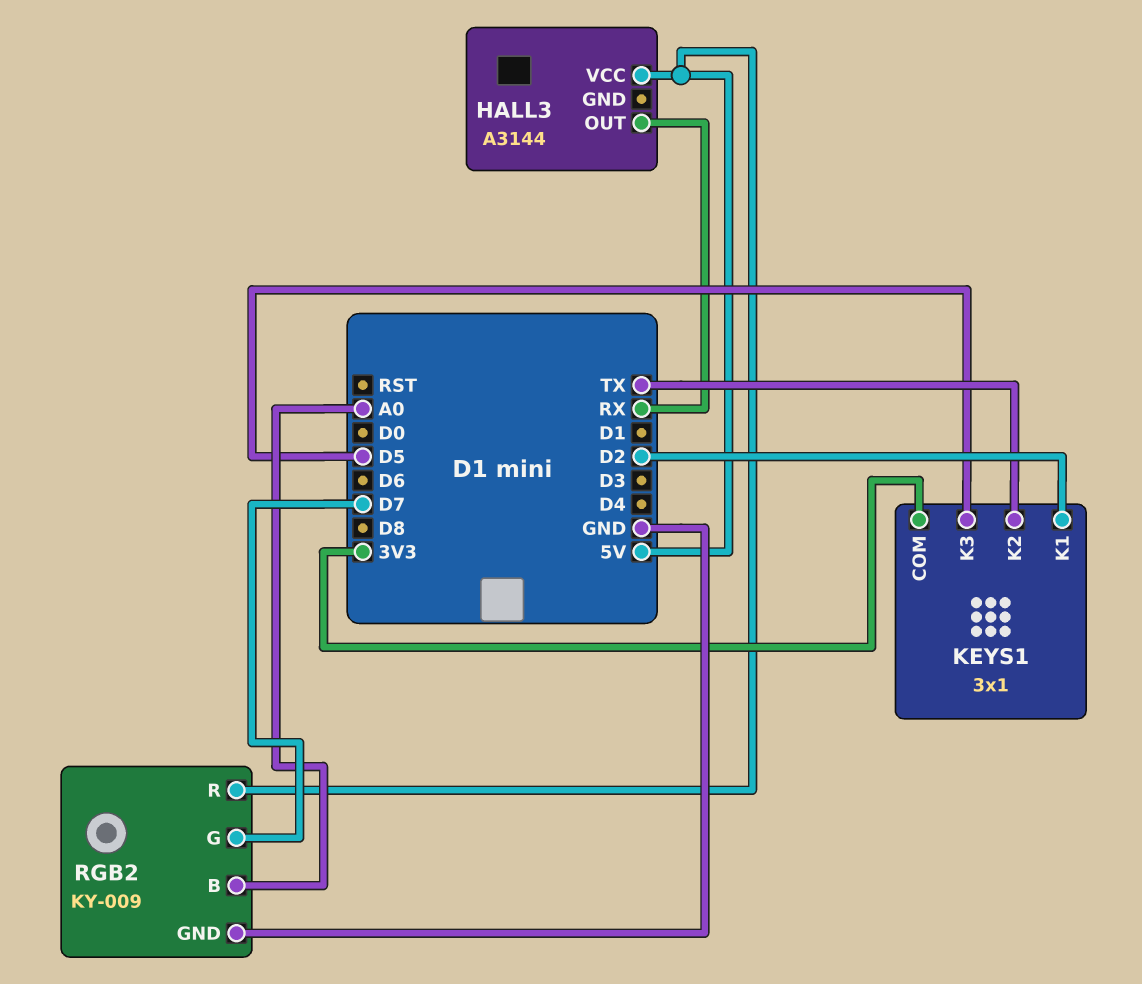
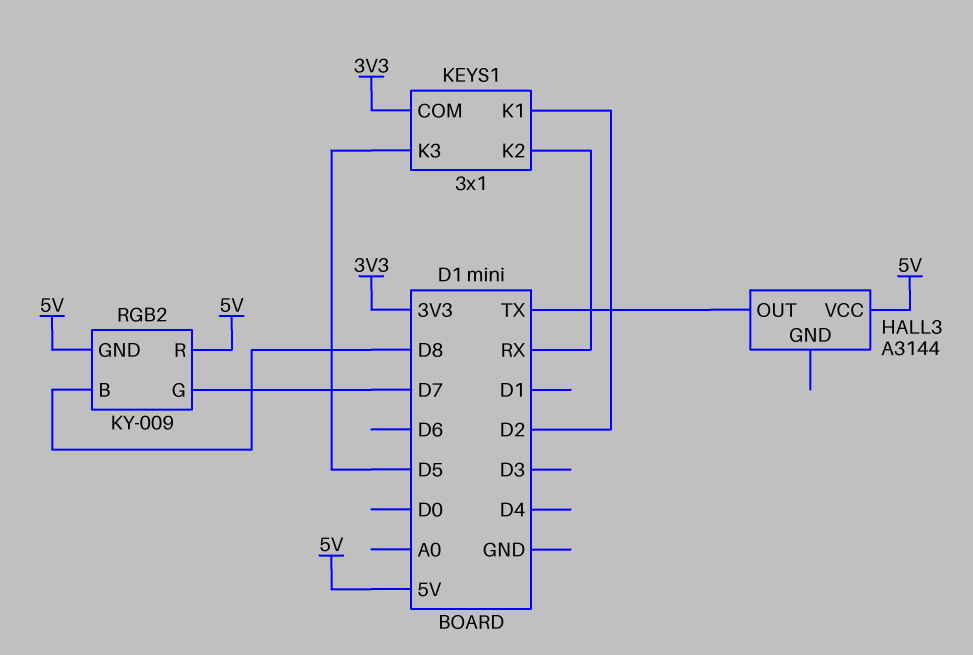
HALL3 pin OUT: RX -> TX
KEYS1 pin K2: TX -> RX
RGB2 pin B: A0 -> D8
RGB2 pin GND: GND -> 5V

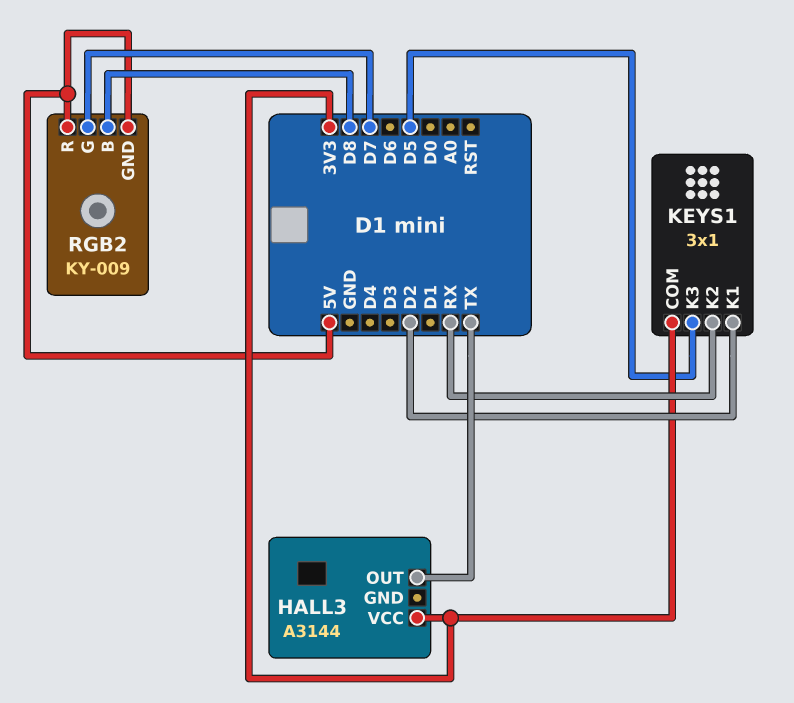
HALL3 pin VCC: 5V -> 3V3

